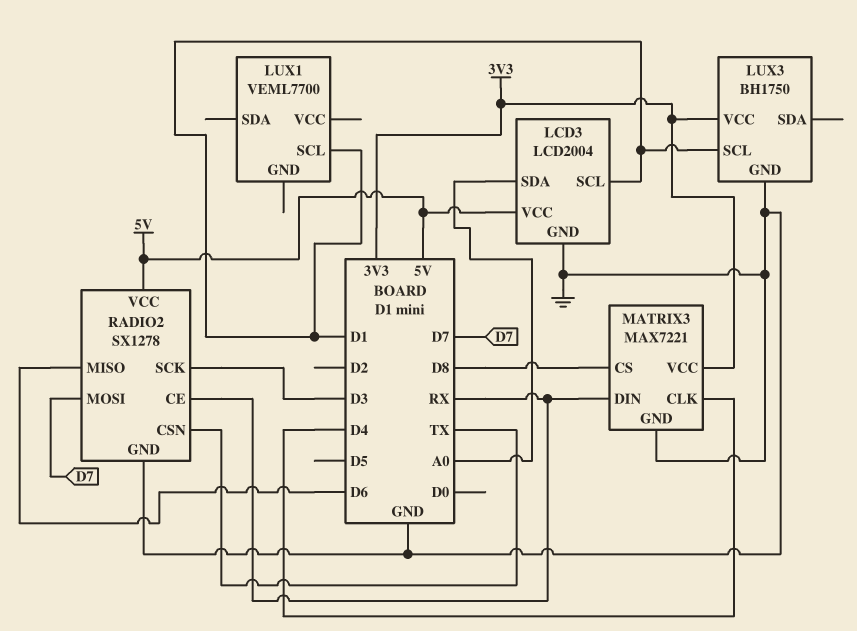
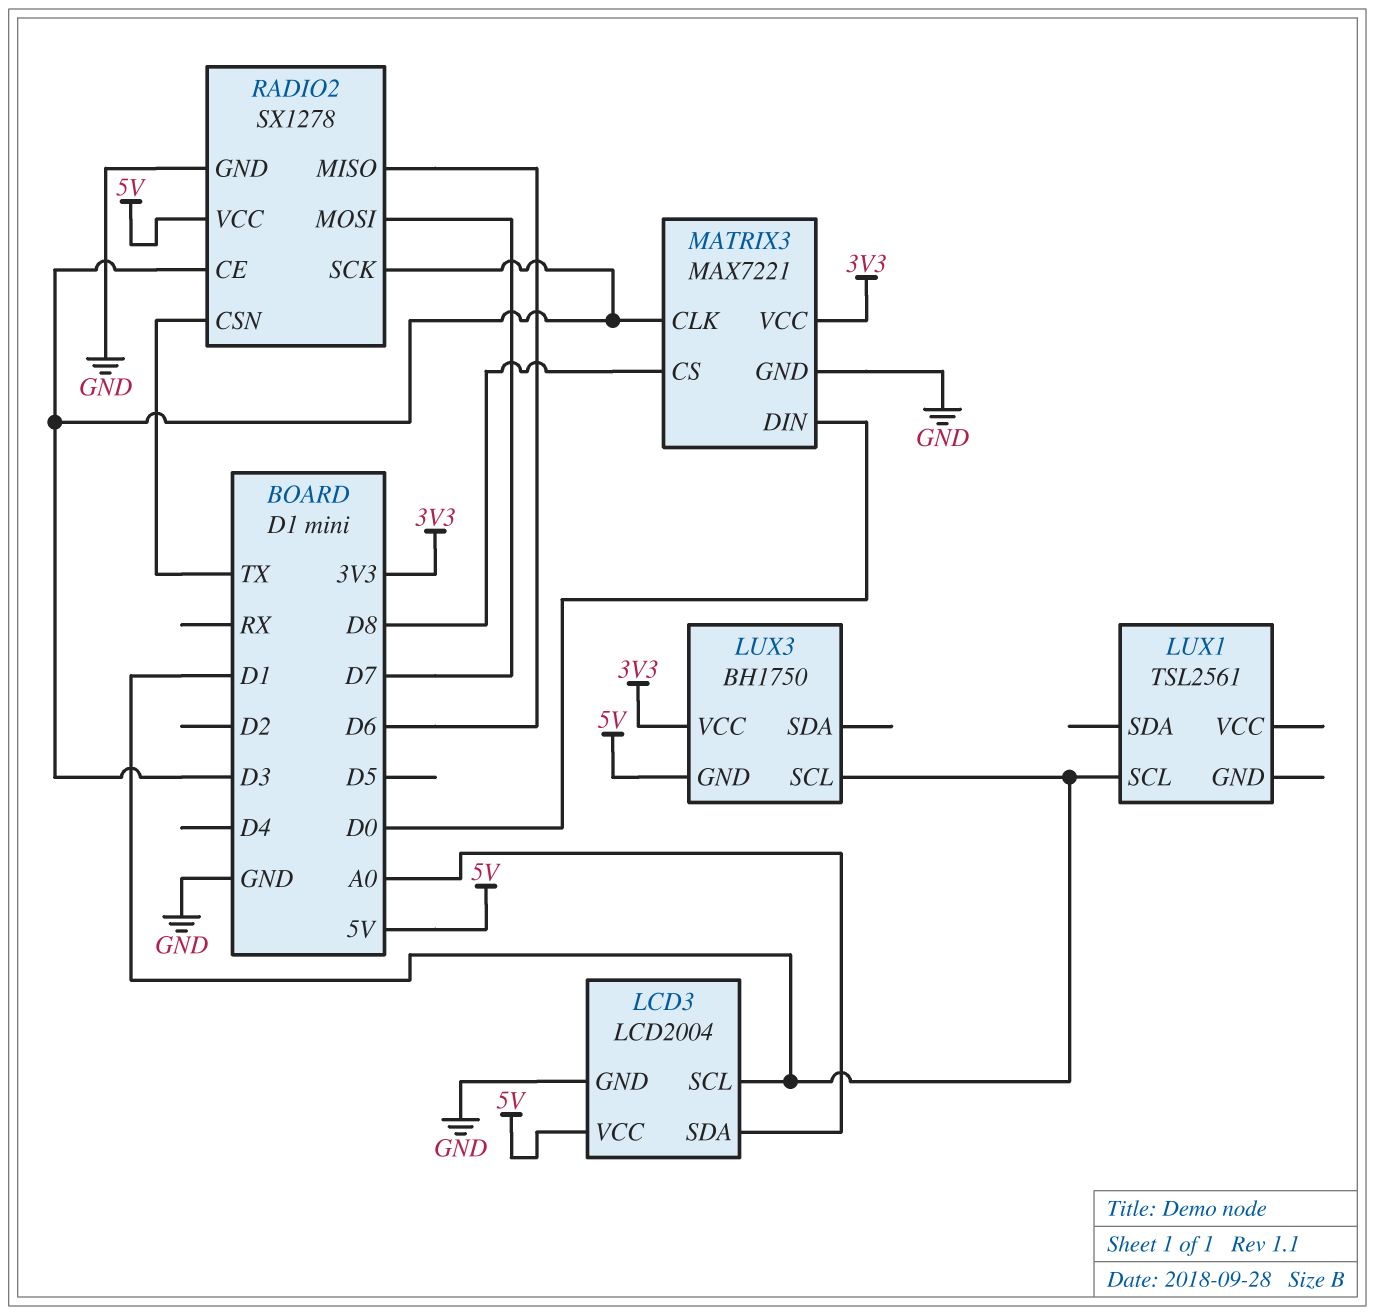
LUX1: VEML7700 -> TSL2561
LUX3 pin GND: GND -> 5V
MATRIX3 pin CLK: D4 -> D3
MATRIX3 pin DIN: RX -> D0
RADIO2 pin CE: RX -> D3

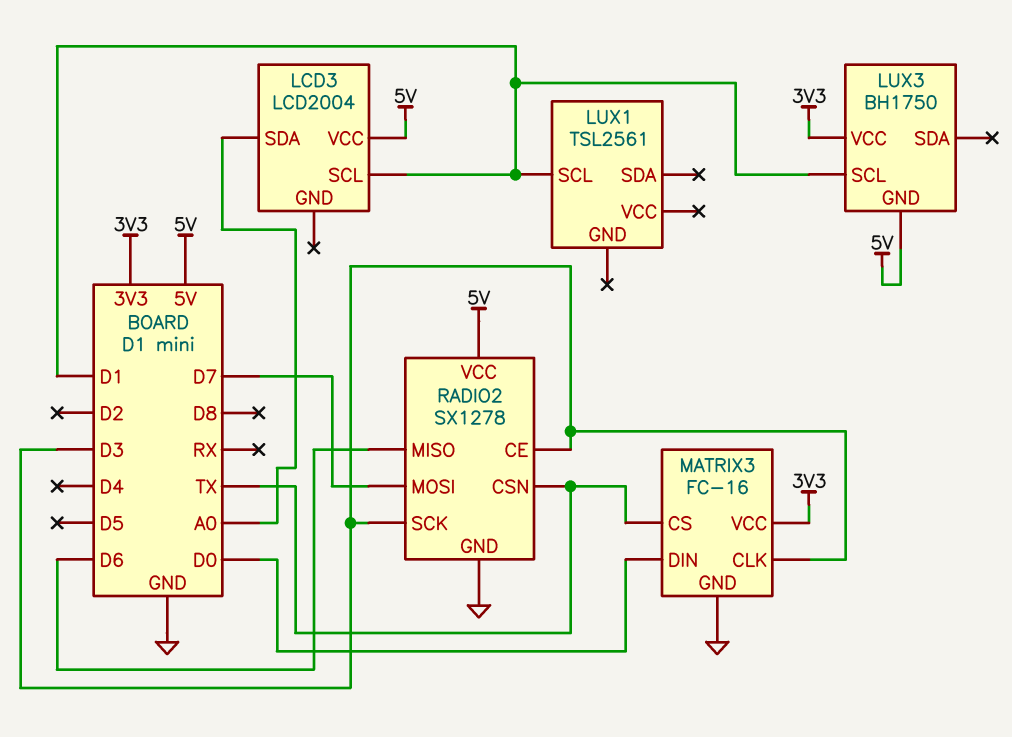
LCD3 pin GND: GND -> none
MATRIX3: MAX7221 -> FC-16
MATRIX3 pin CS: D8 -> TX

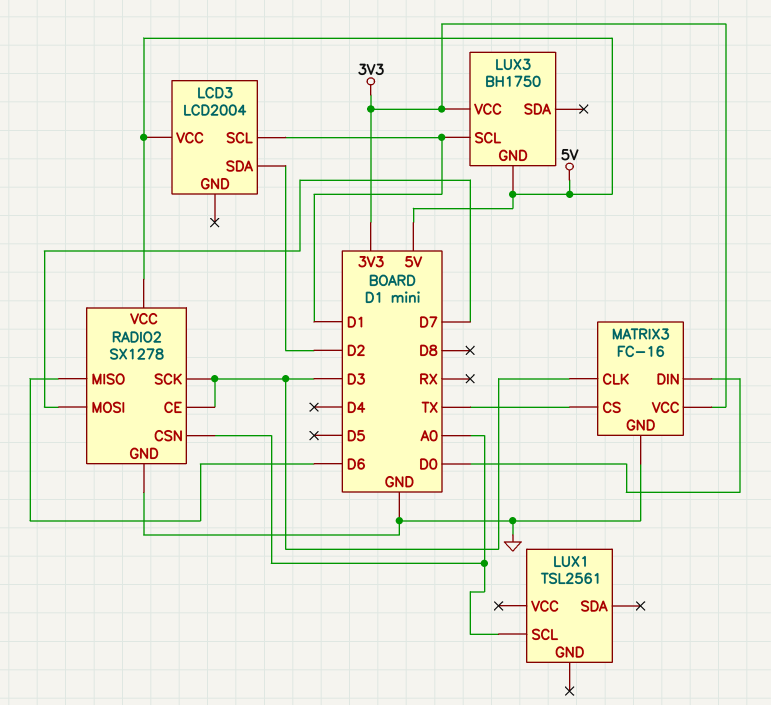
LCD3 pin SDA: A0 -> D2
LUX1 pin SCL: D1 -> A0
RADIO2 pin CSN: TX -> A0

